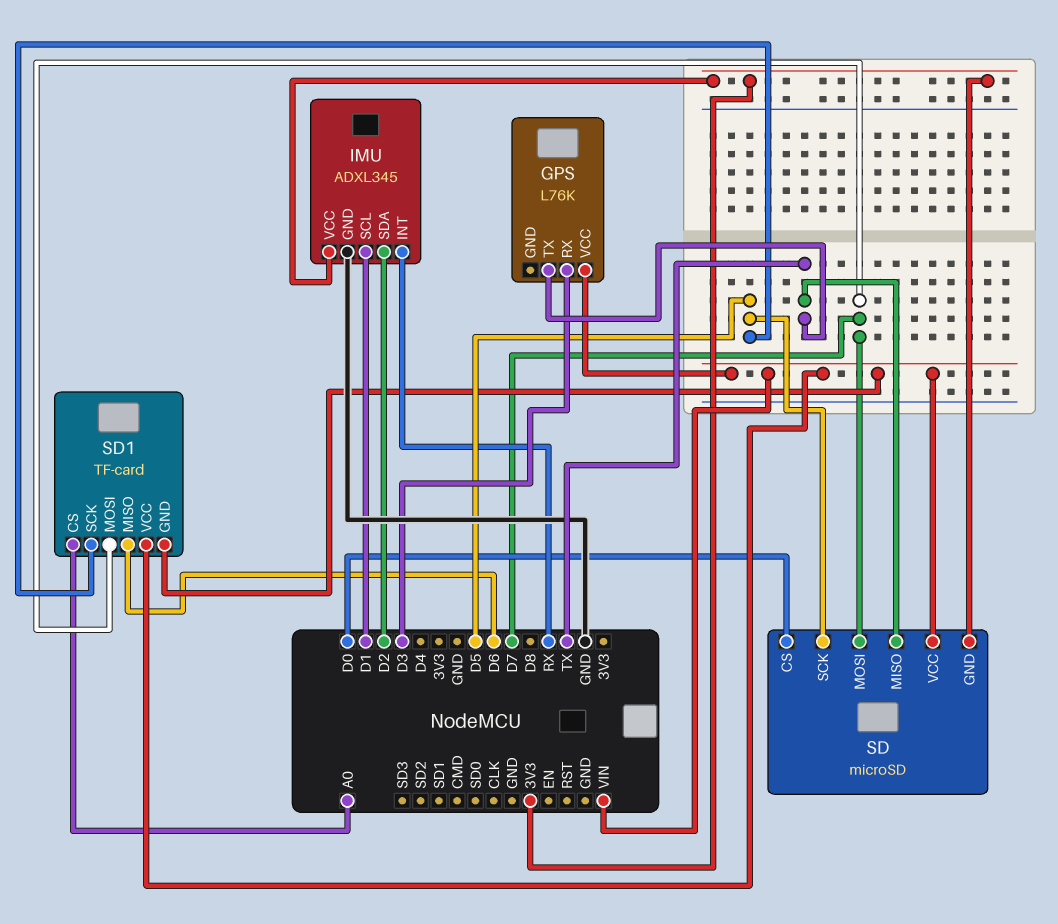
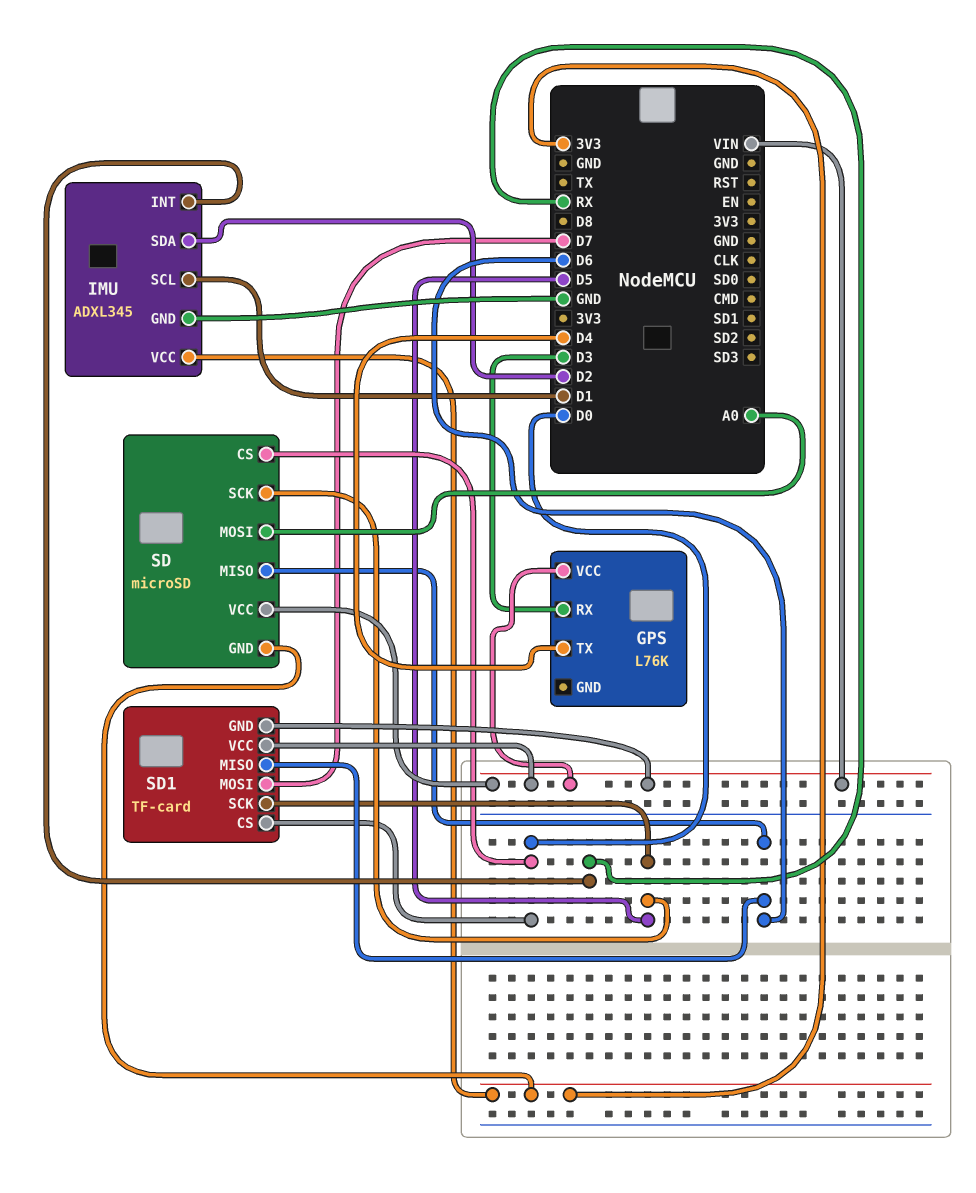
GPS pin TX: TX -> D4
SD pin MISO: TX -> D6
SD pin MOSI: D7 -> A0
SD1 pin CS: A0 -> D0

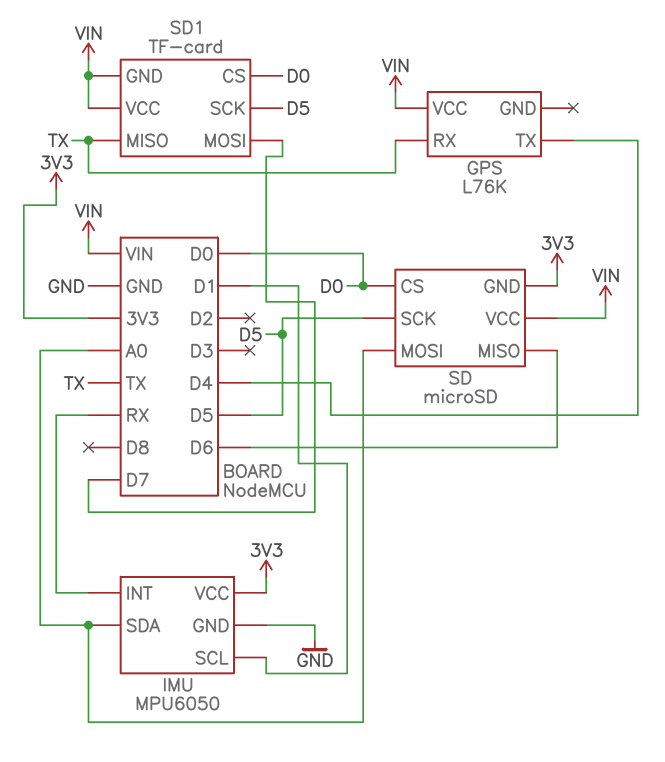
GPS pin RX: D3 -> TX
IMU: ADXL345 -> MPU6050
IMU pin SDA: D2 -> A0
SD1 pin MISO: D6 -> TX

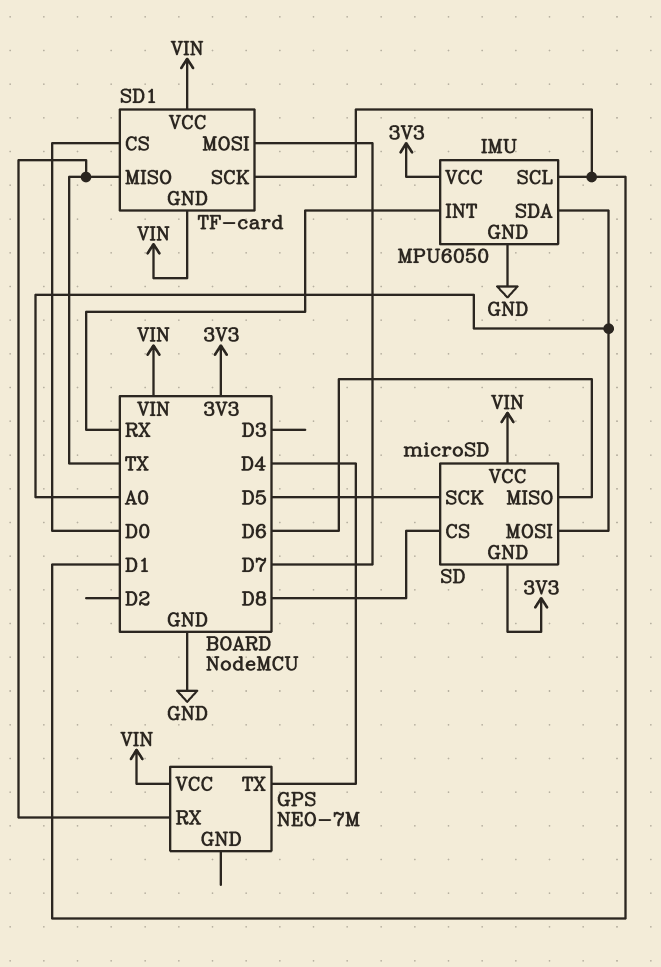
GPS: L76K -> NEO-7M
SD pin CS: D0 -> D8
SD1 pin SCK: D5 -> D1

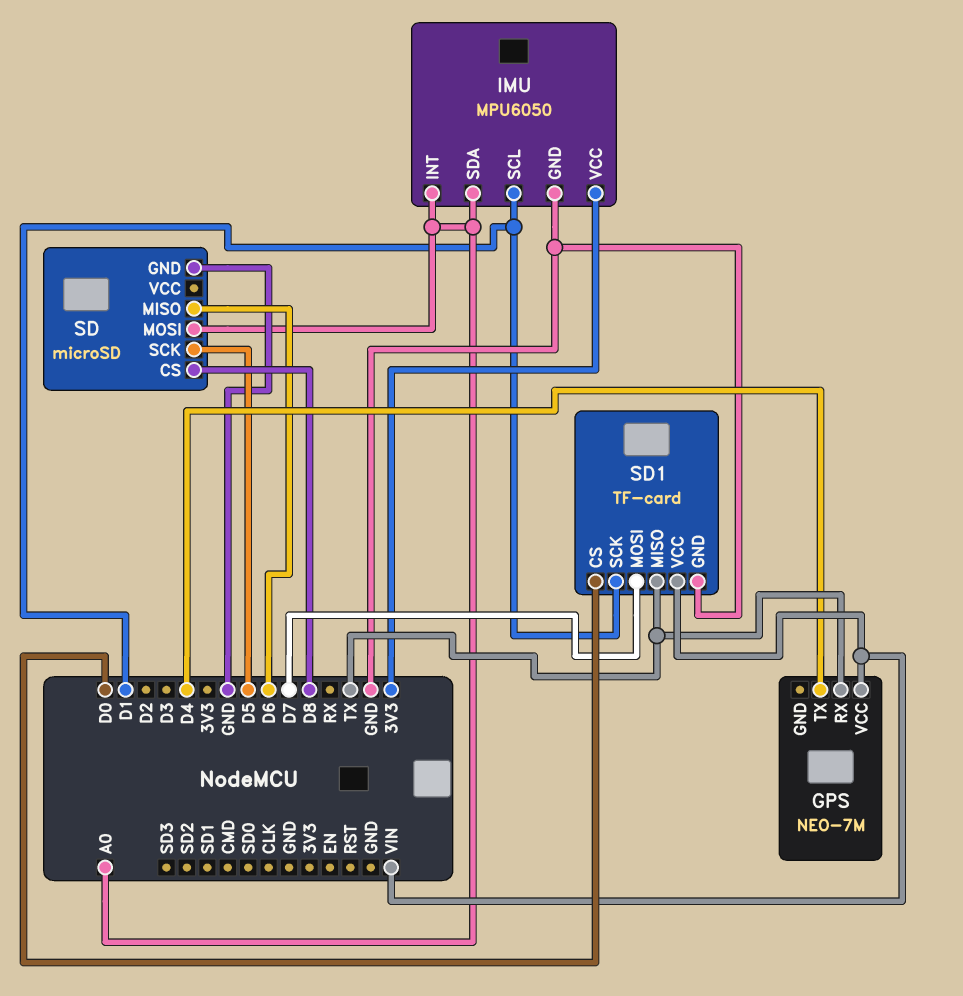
IMU pin INT: RX -> A0
SD pin GND: 3V3 -> GND
SD pin VCC: VIN -> none
SD1 pin GND: VIN -> GND

